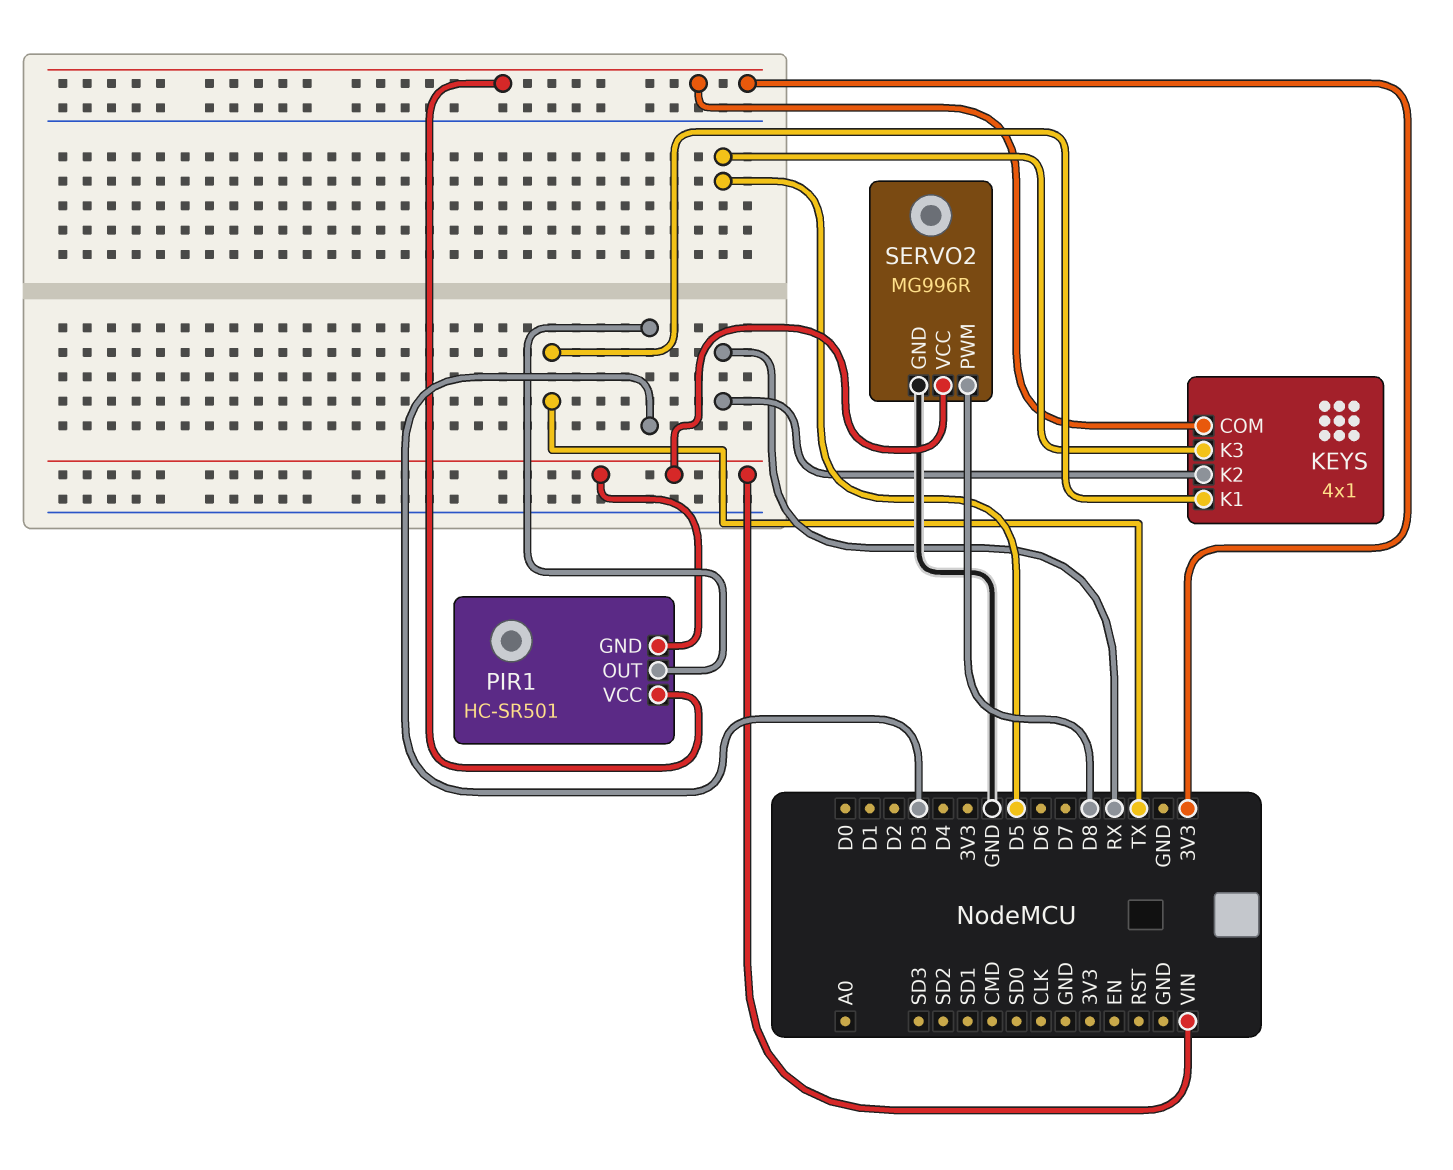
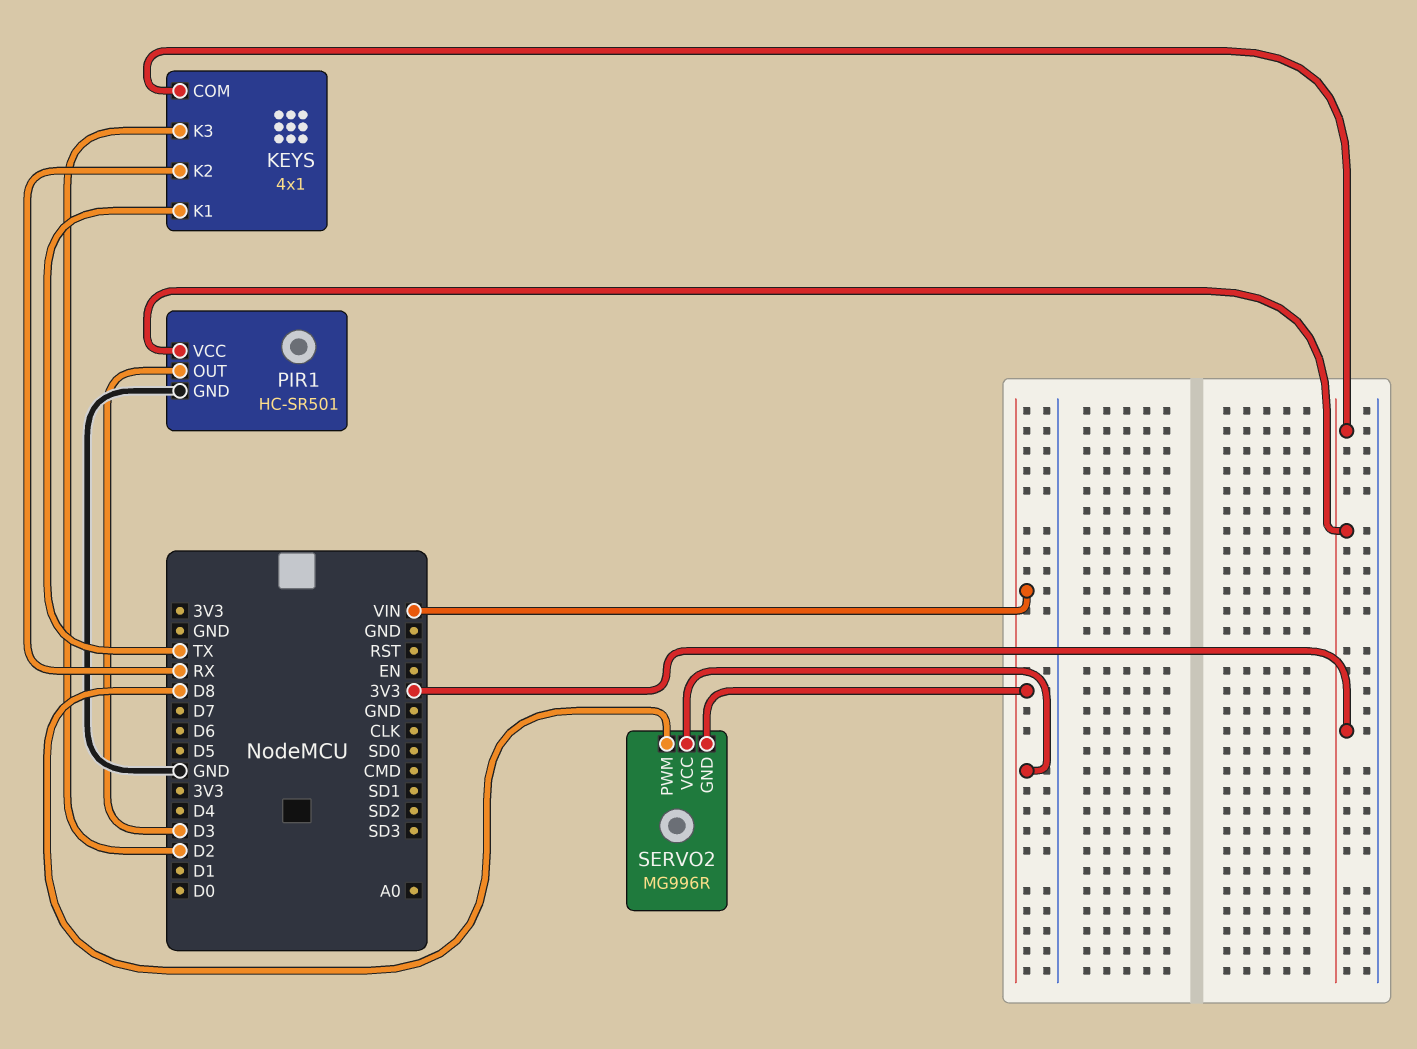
KEYS pin K3: D5 -> D2
PIR1 pin GND: VIN -> GND
SERVO2 pin GND: GND -> VIN

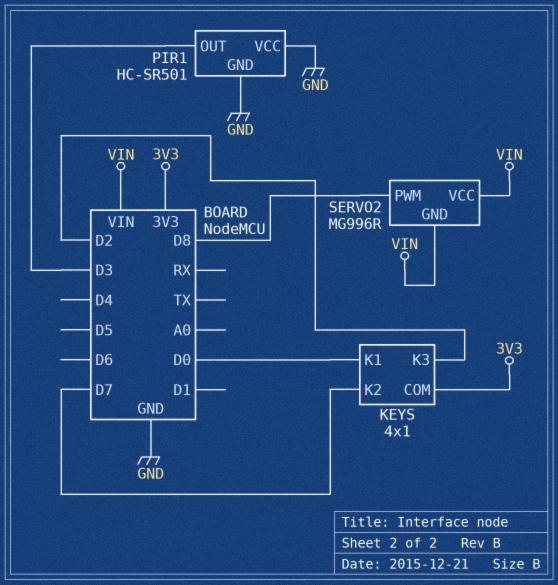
KEYS pin K1: TX -> D0
KEYS pin K2: RX -> D7
PIR1 pin VCC: 3V3 -> GND

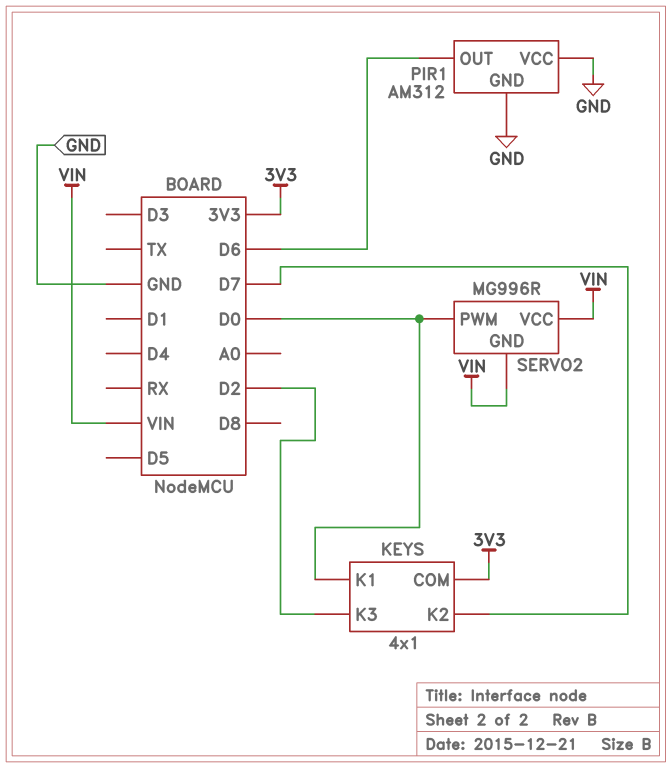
PIR1: HC-SR501 -> AM312
PIR1 pin OUT: D3 -> D6
SERVO2 pin PWM: D8 -> D0

